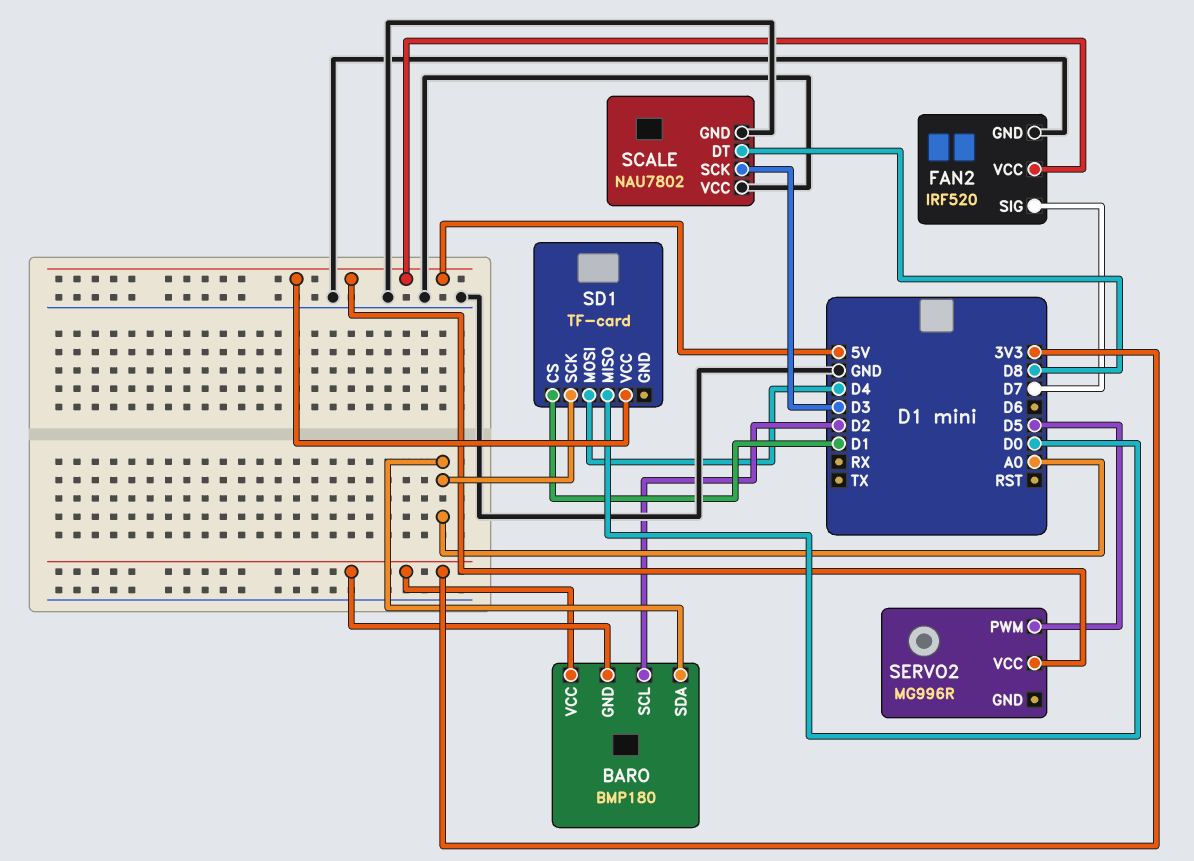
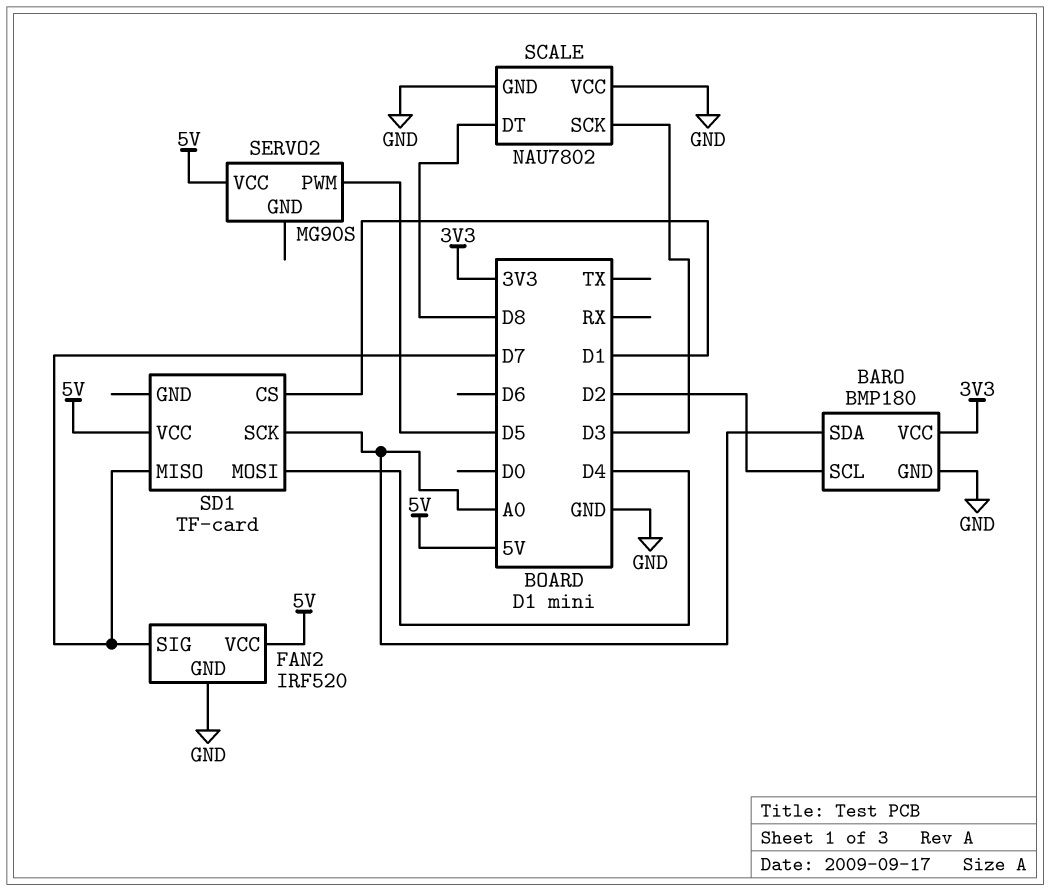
BARO pin GND: 3V3 -> GND
SD1 pin MISO: D0 -> D7
SERVO2: MG996R -> MG90S

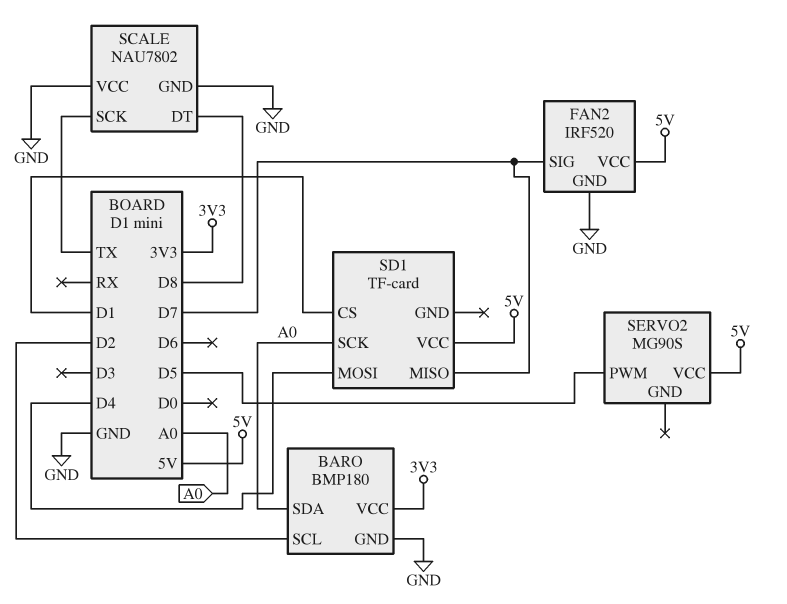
SCALE pin SCK: D3 -> TX

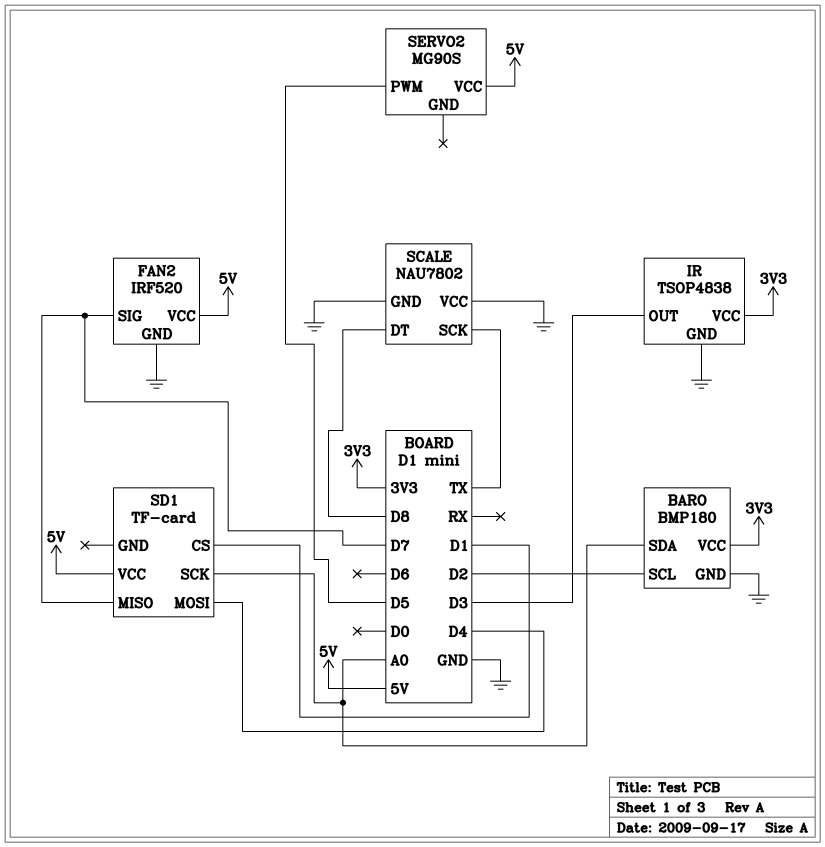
IR: none -> TSOP4838
IR pin GND: none -> GND
IR pin OUT: none -> D3
IR pin VCC: none -> 3V3

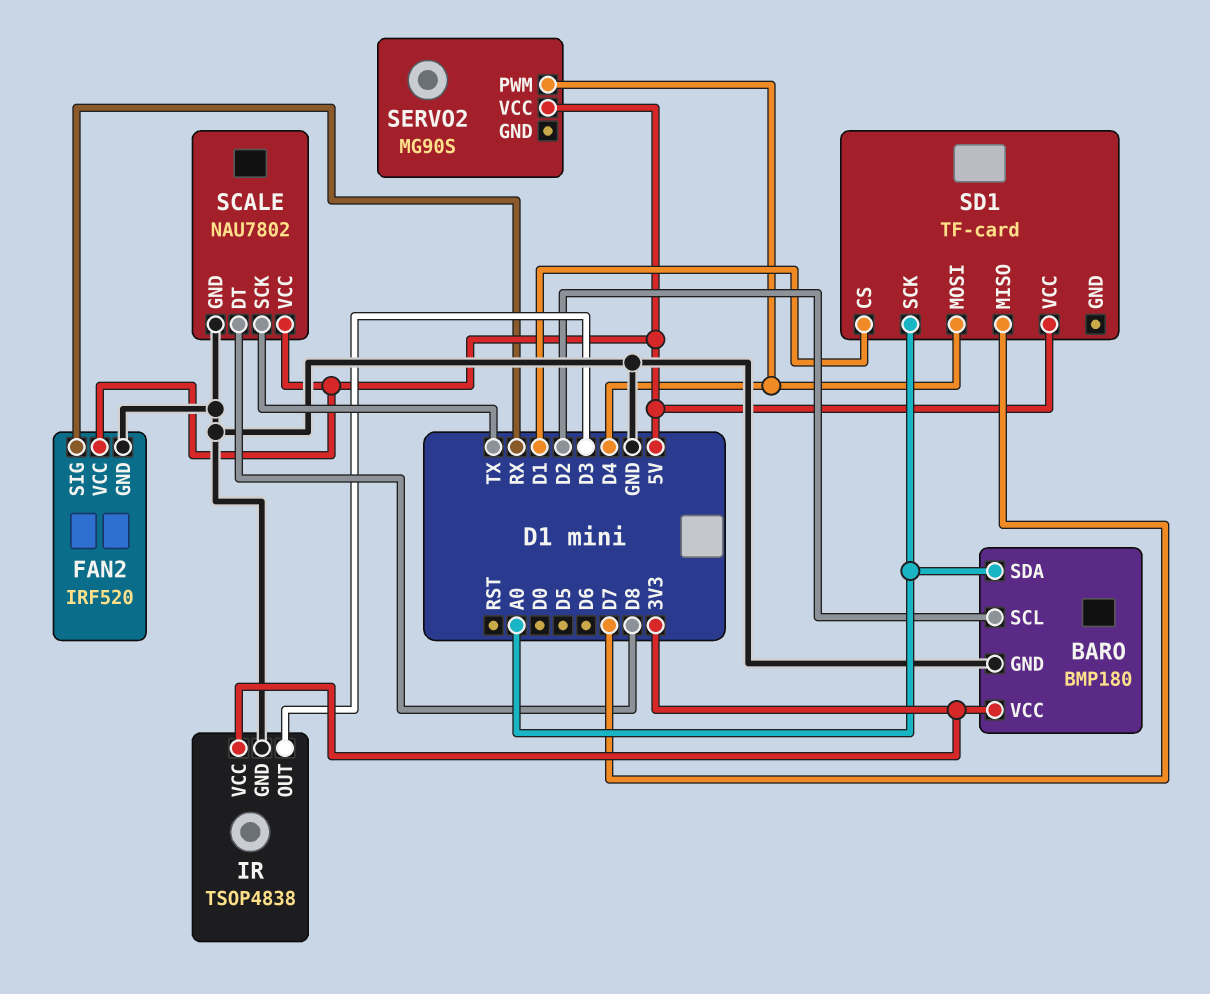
FAN2 pin SIG: D7 -> RX
SCALE pin VCC: GND -> 5V
SERVO2 pin PWM: D5 -> D4

